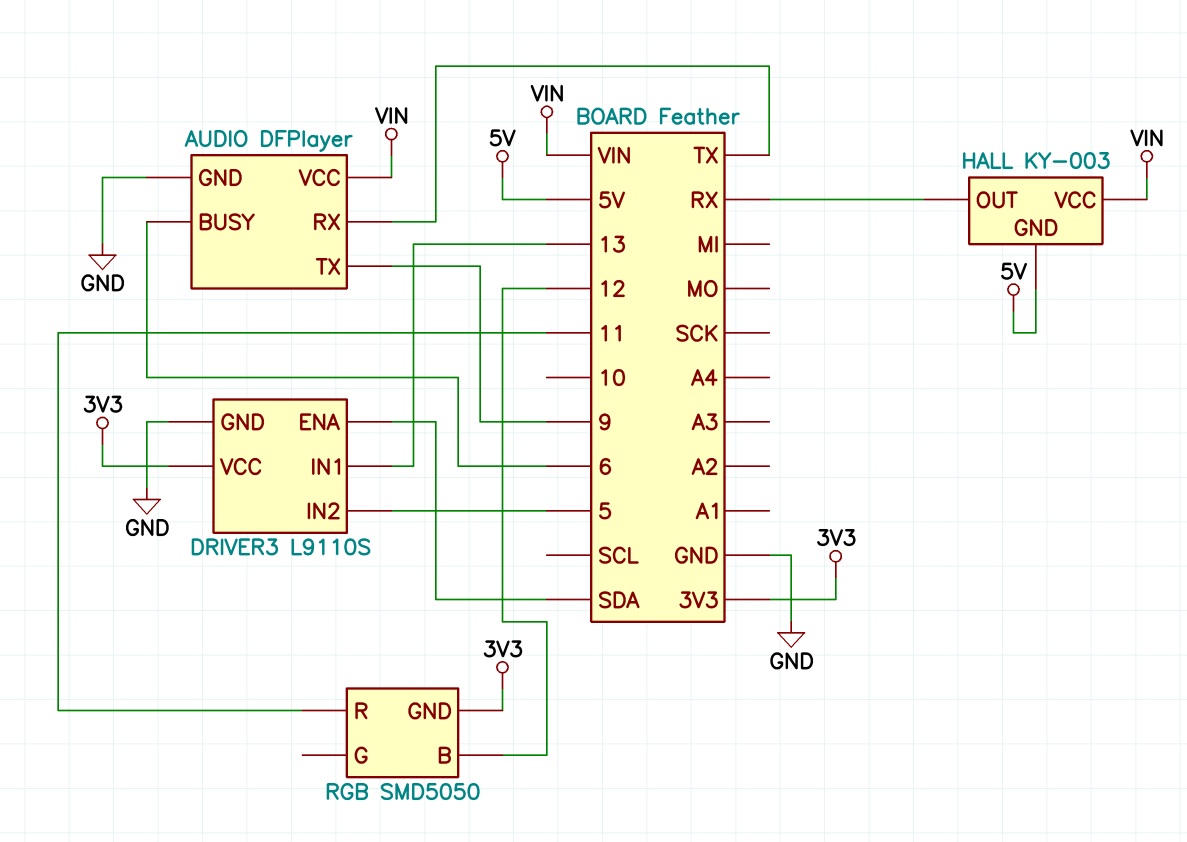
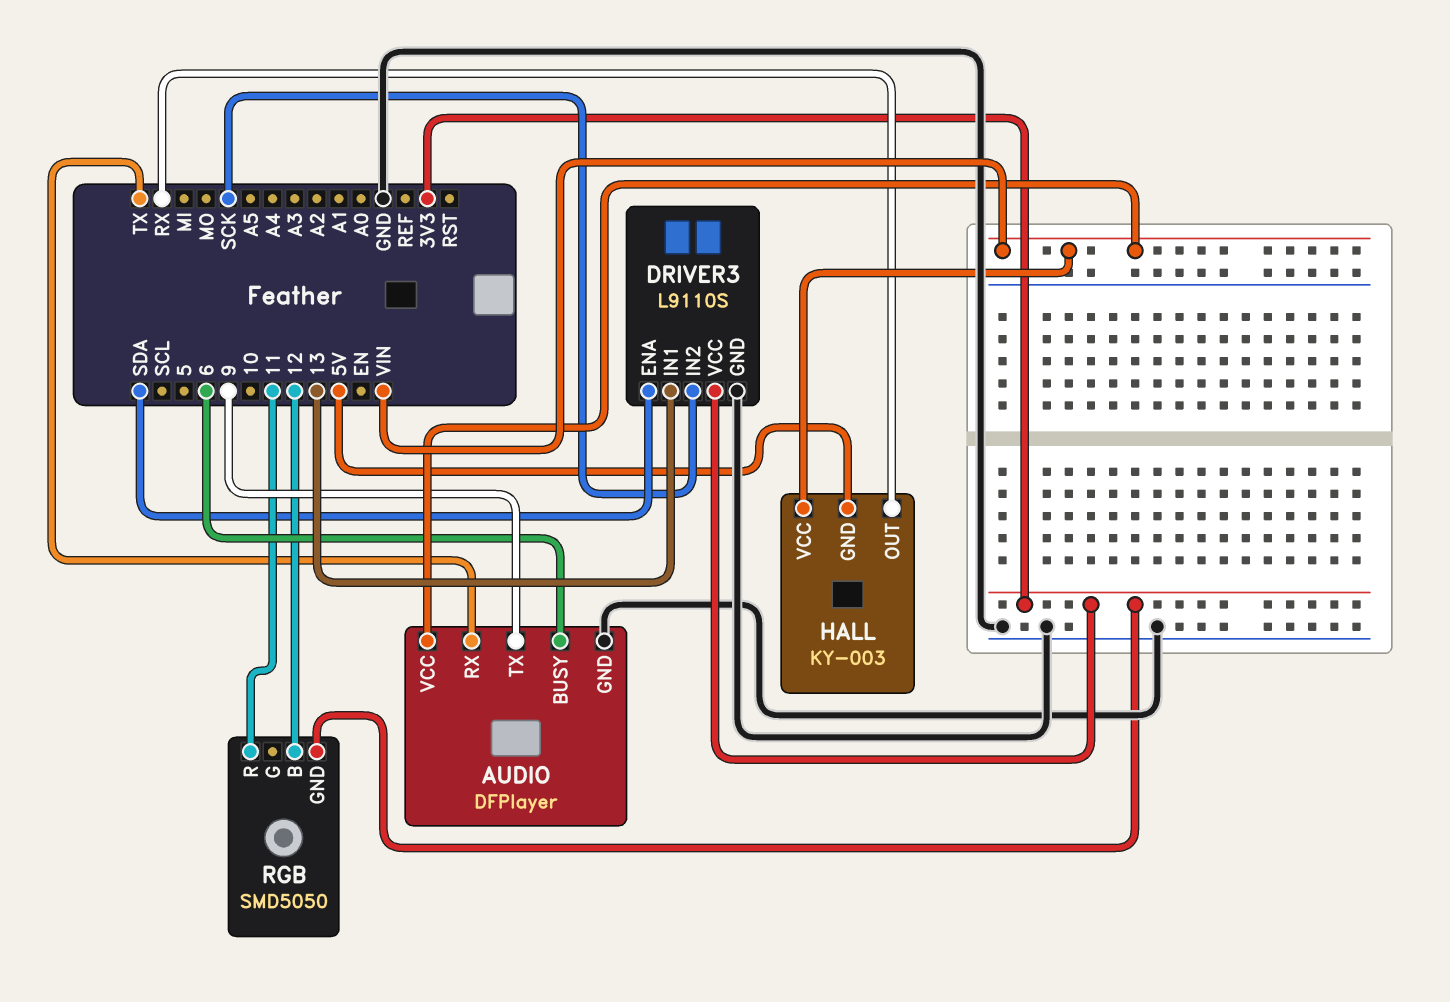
DRIVER3 pin IN2: 5 -> SCK

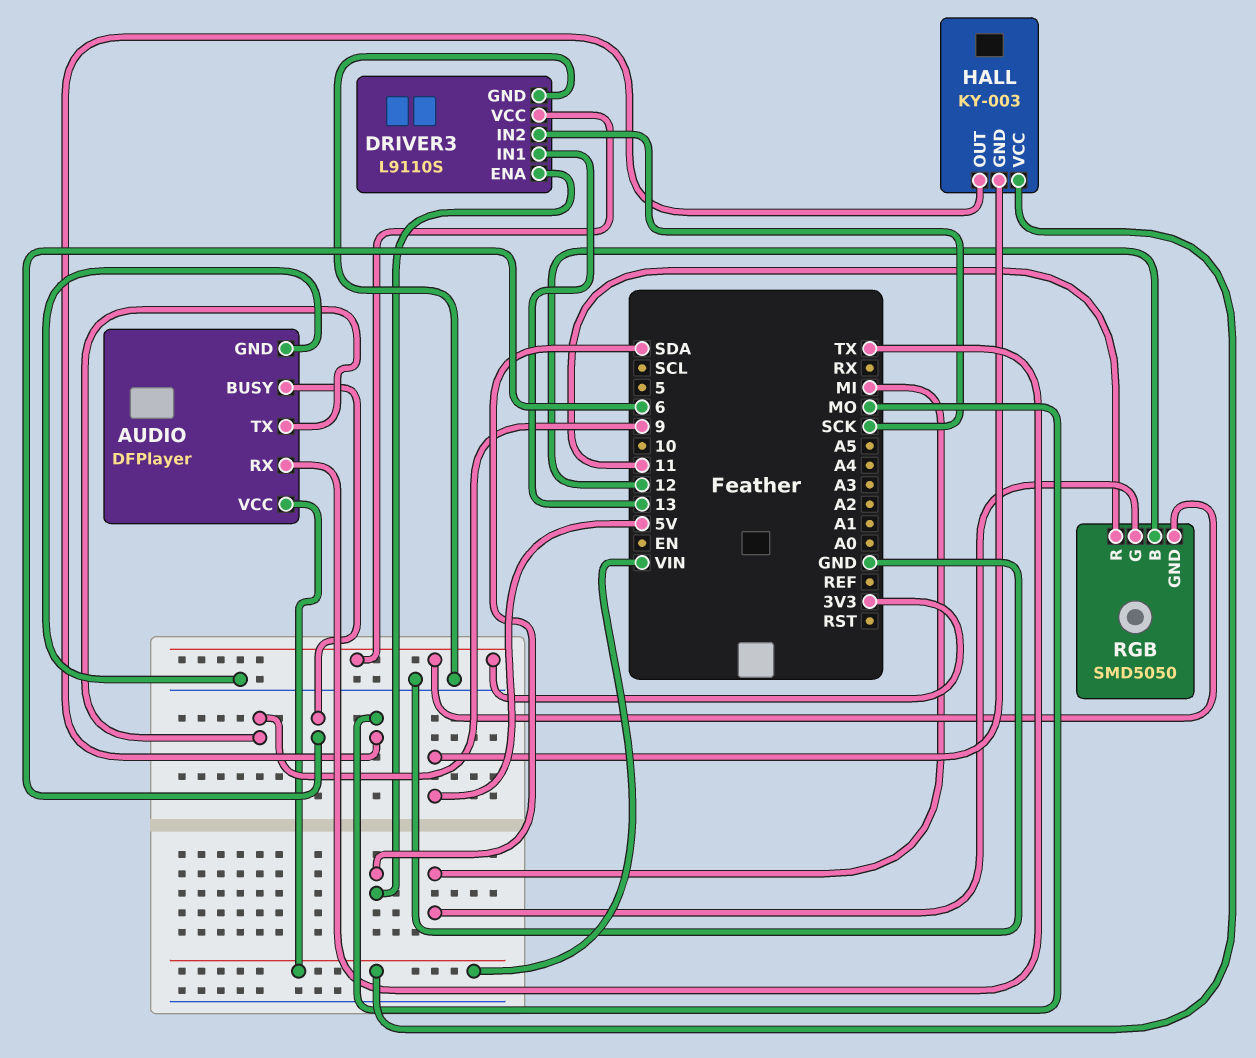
HALL pin OUT: RX -> MO
RGB pin G: none -> MI

